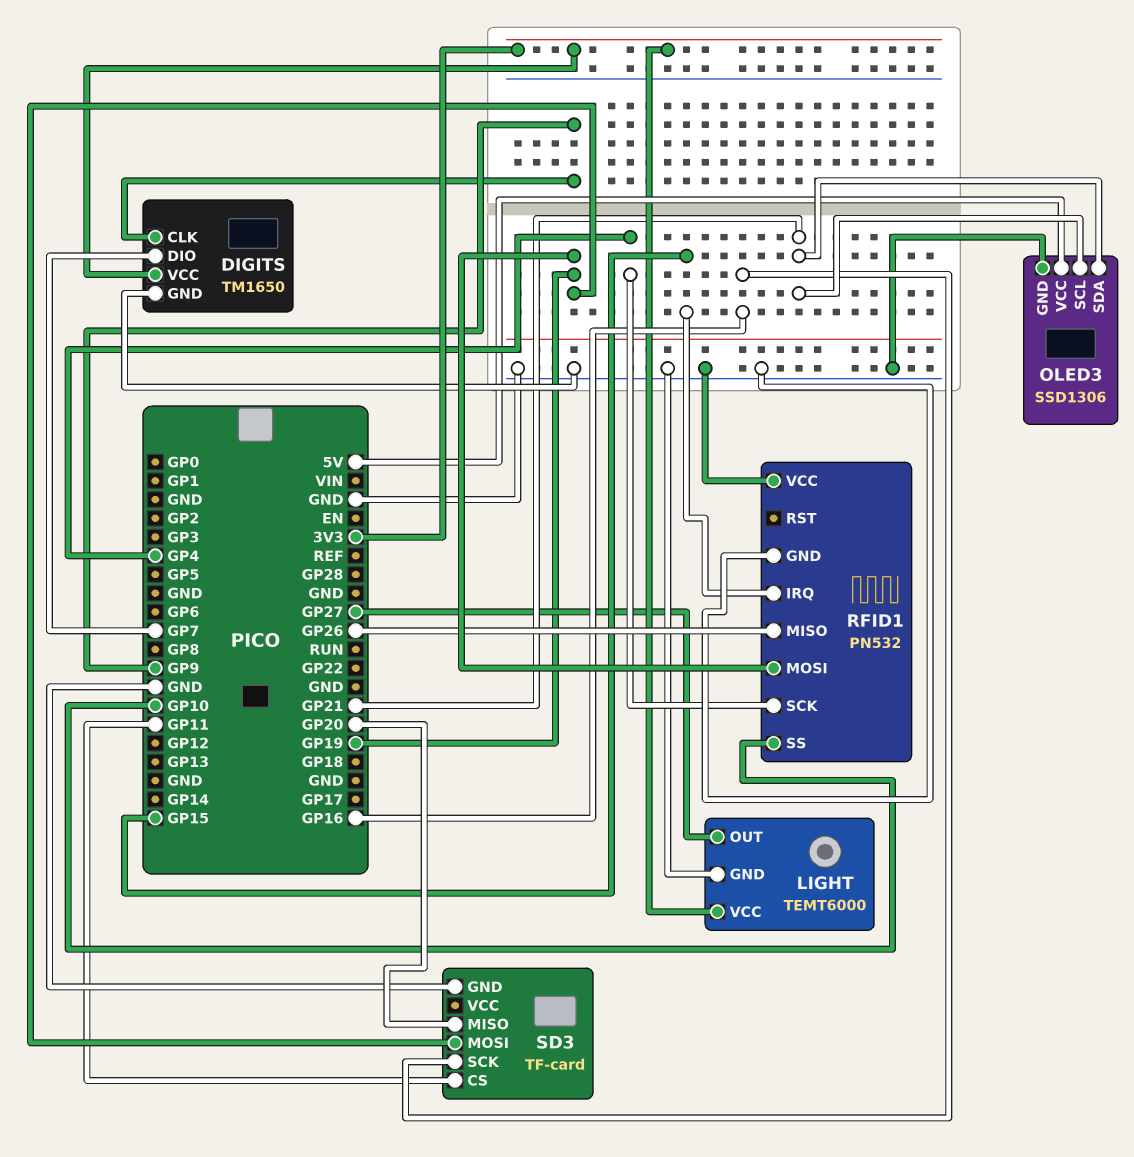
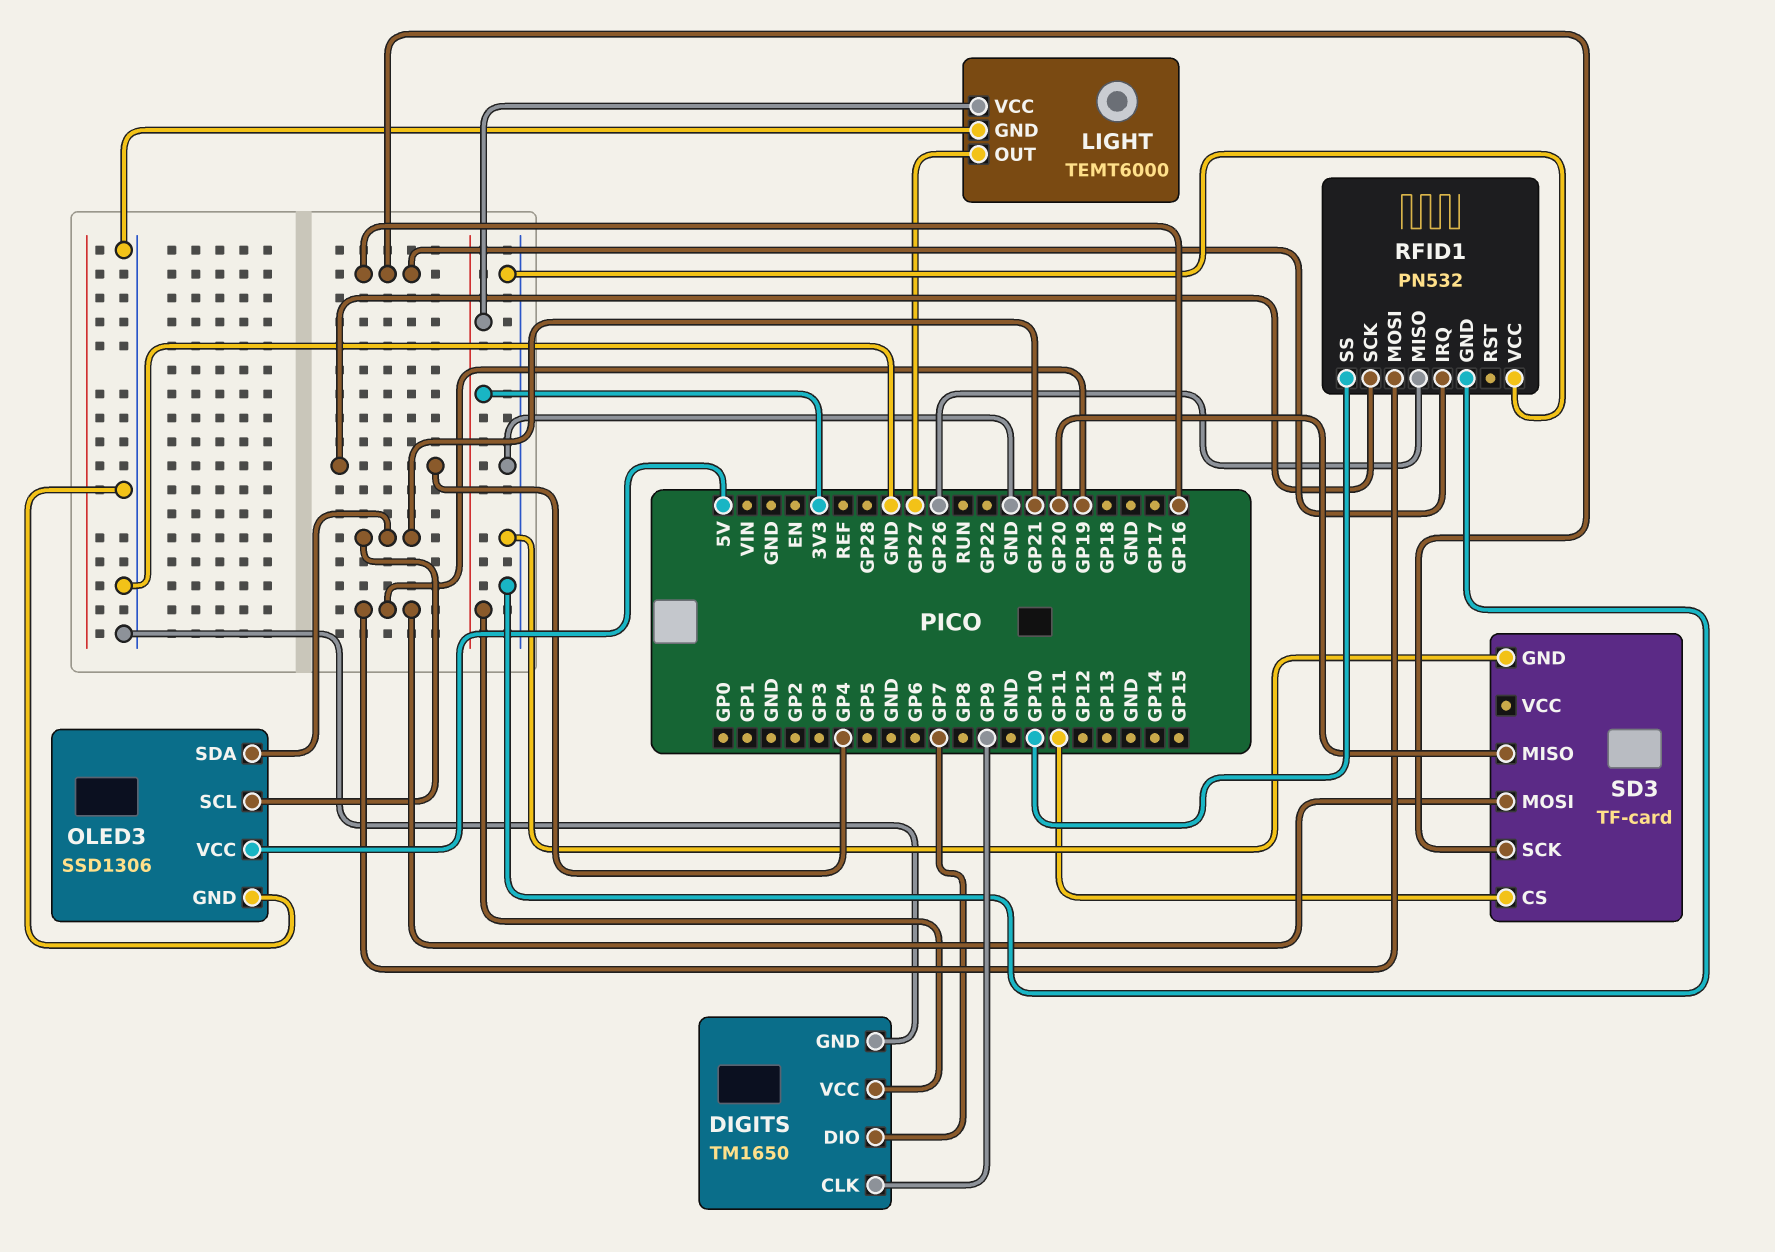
RFID1 pin IRQ: GP15 -> GP16

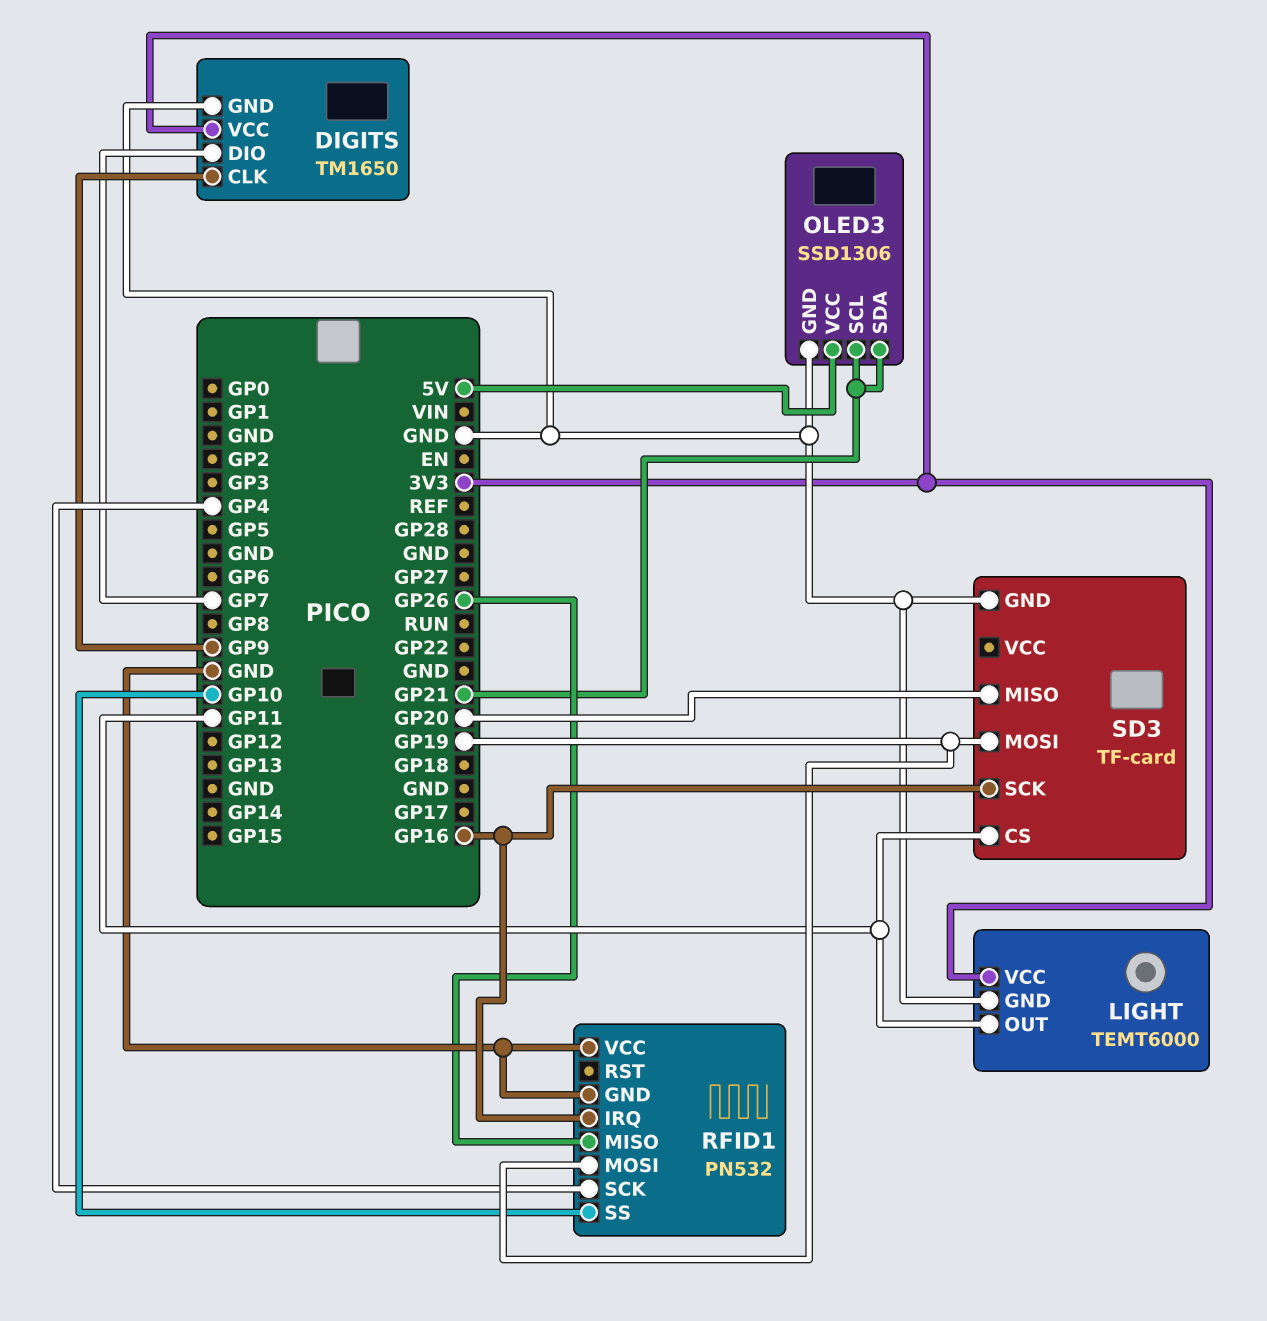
LIGHT pin OUT: GP27 -> GP11

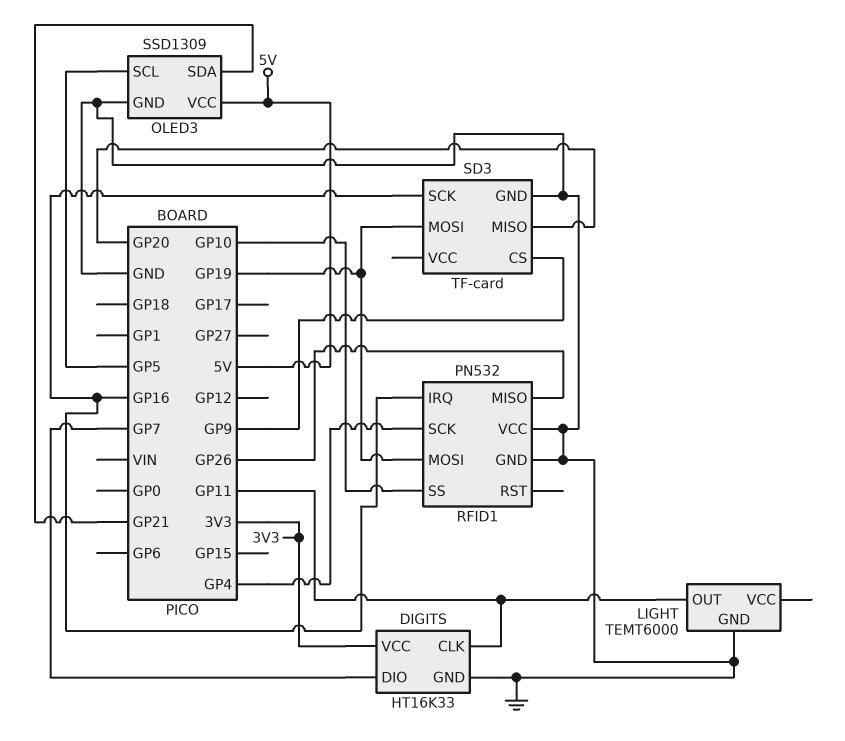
DIGITS: TM1650 -> HT16K33
DIGITS pin CLK: GP9 -> GP11
LIGHT pin VCC: 3V3 -> none
OLED3: SSD1306 -> SSD1309
OLED3 pin SCL: GP21 -> GP5
SD3 pin CS: GP11 -> GP9

